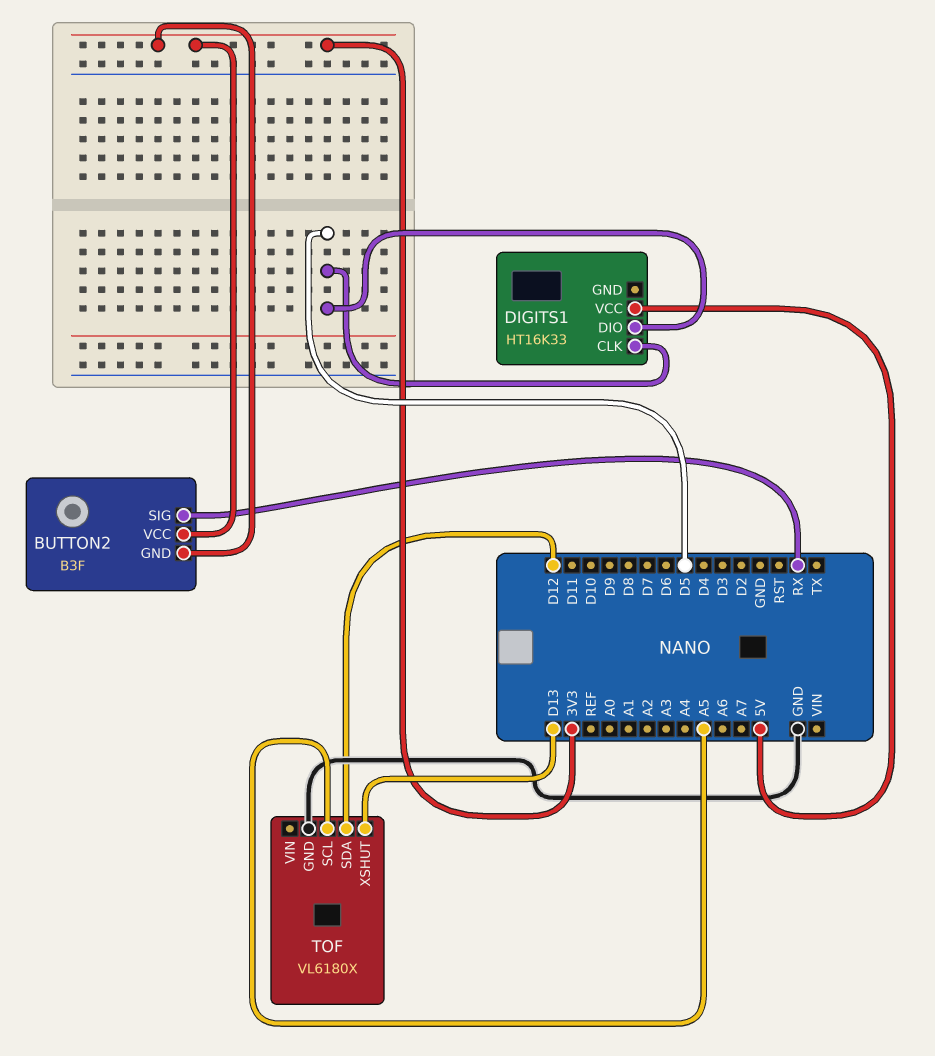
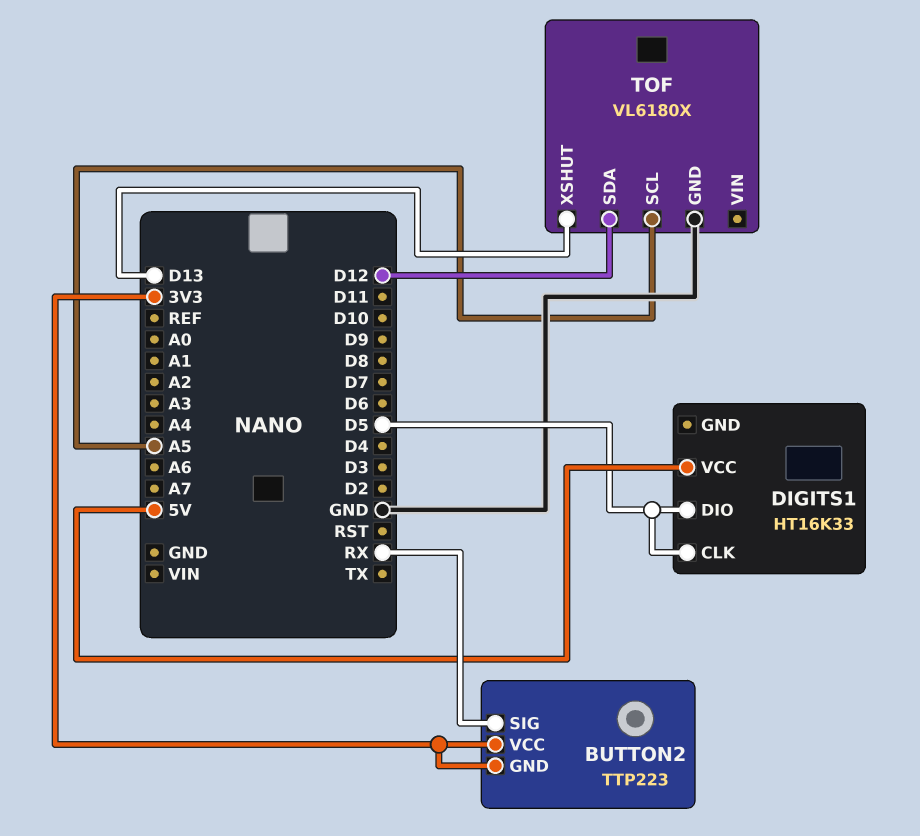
BUTTON2: B3F -> TTP223

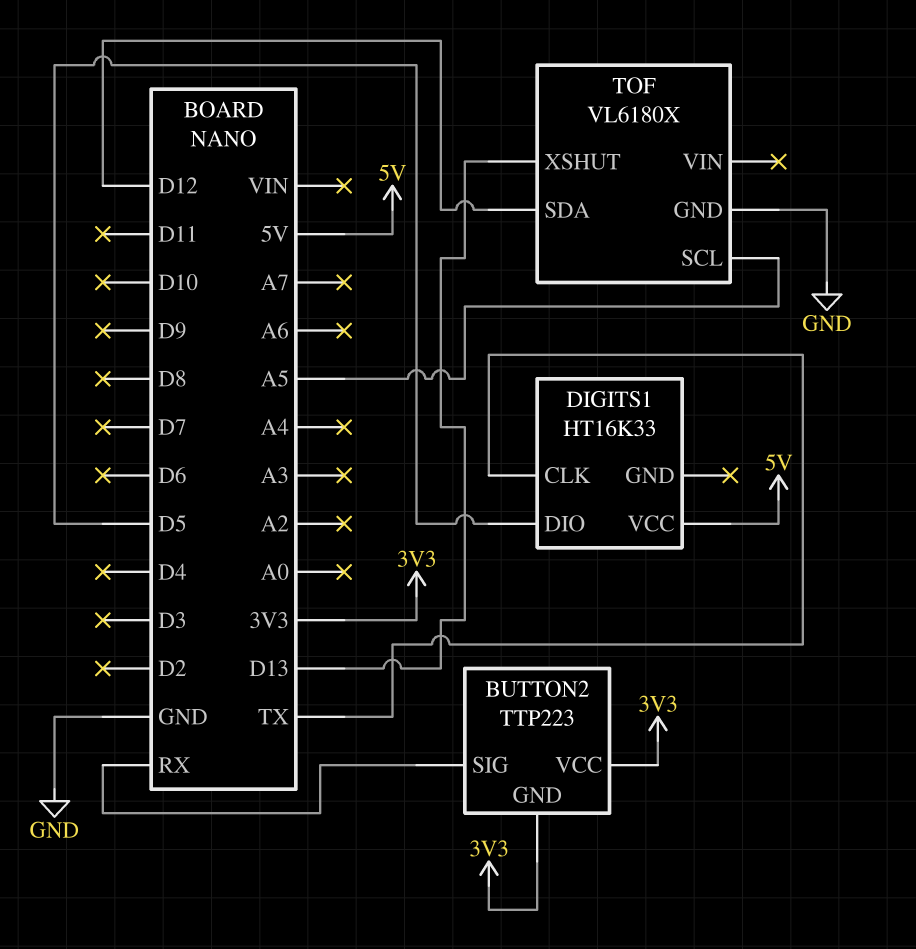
DIGITS1 pin CLK: D5 -> TX

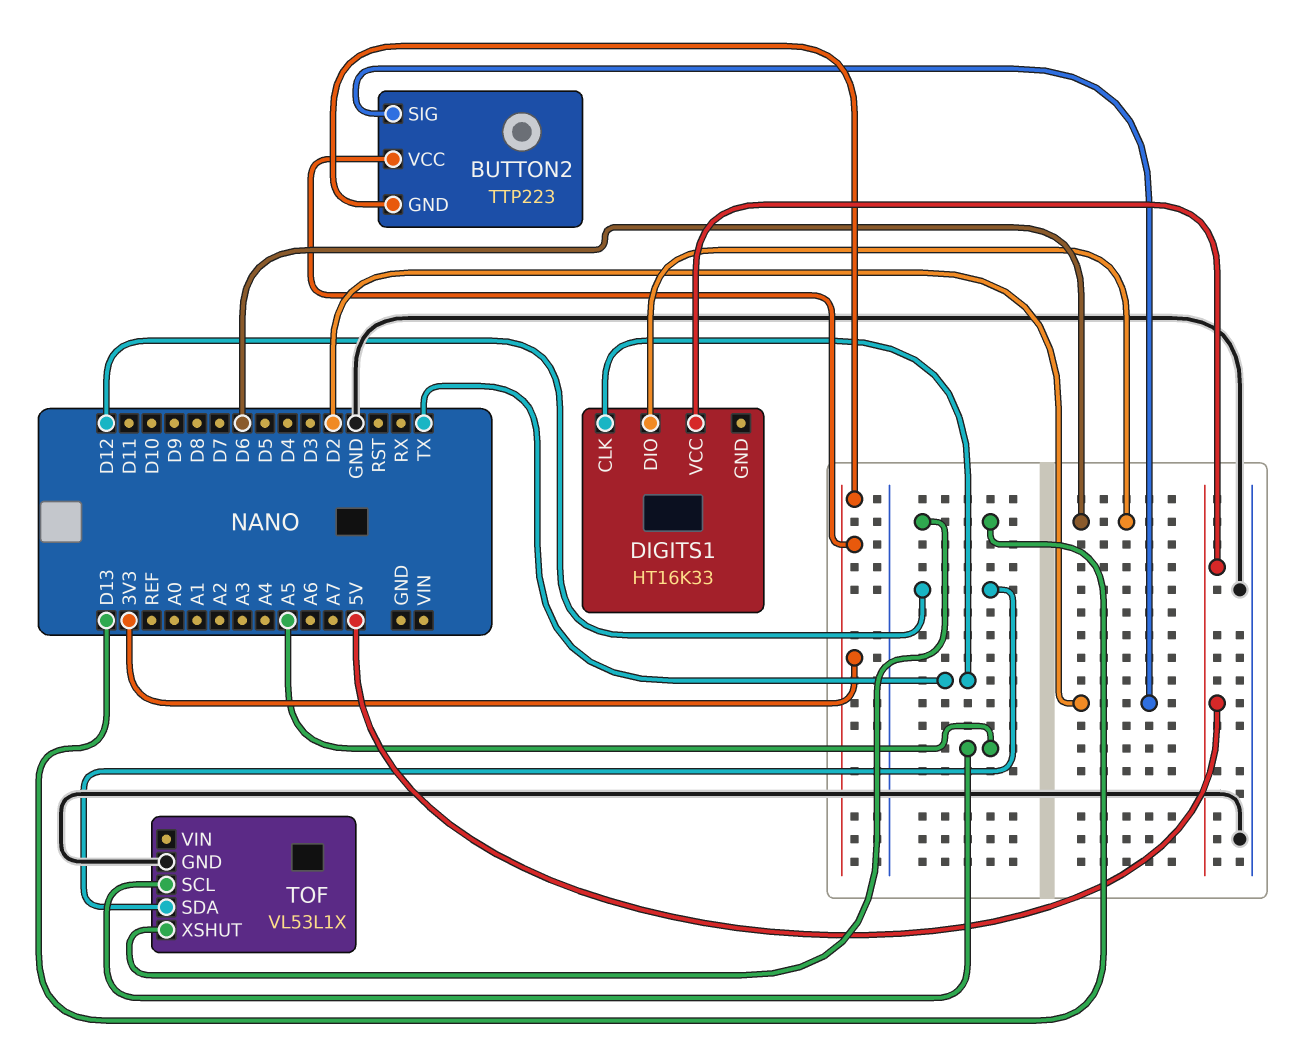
BUTTON2 pin SIG: RX -> D2
DIGITS1 pin DIO: D5 -> D6
TOF: VL6180X -> VL53L1X

